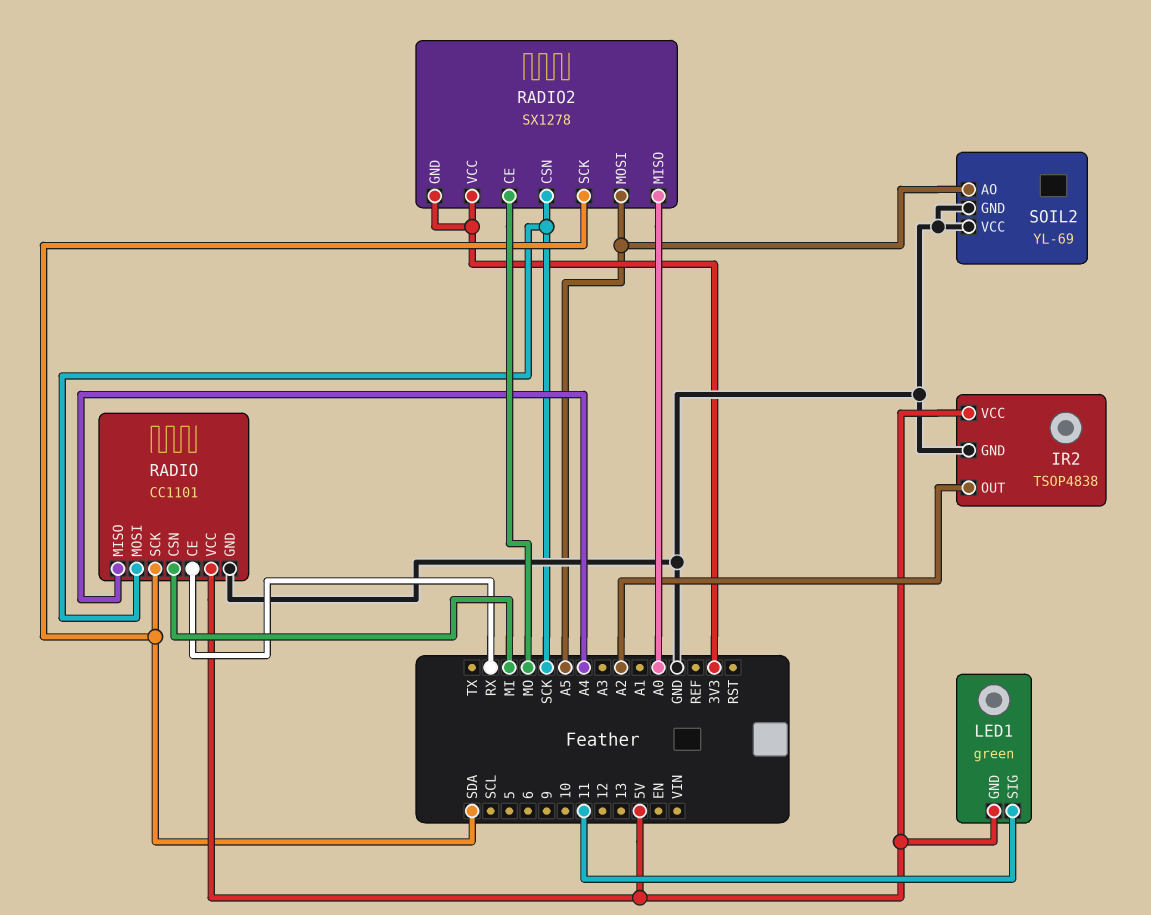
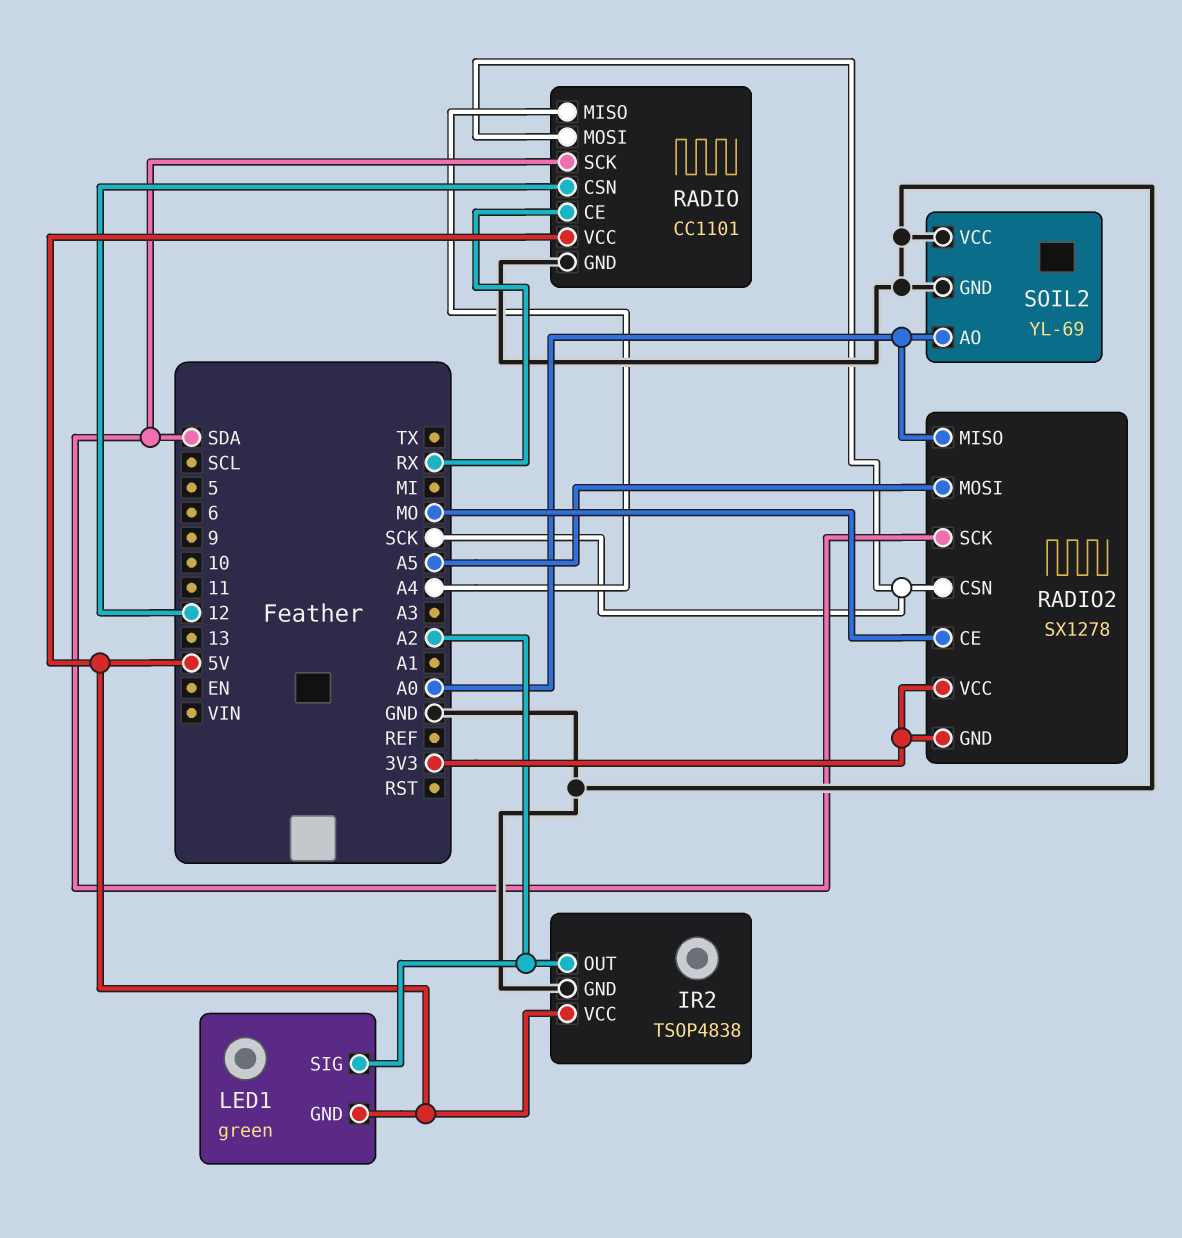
LED1 pin SIG: 11 -> A2
RADIO pin CSN: MI -> 12
SOIL2 pin AO: A5 -> A0

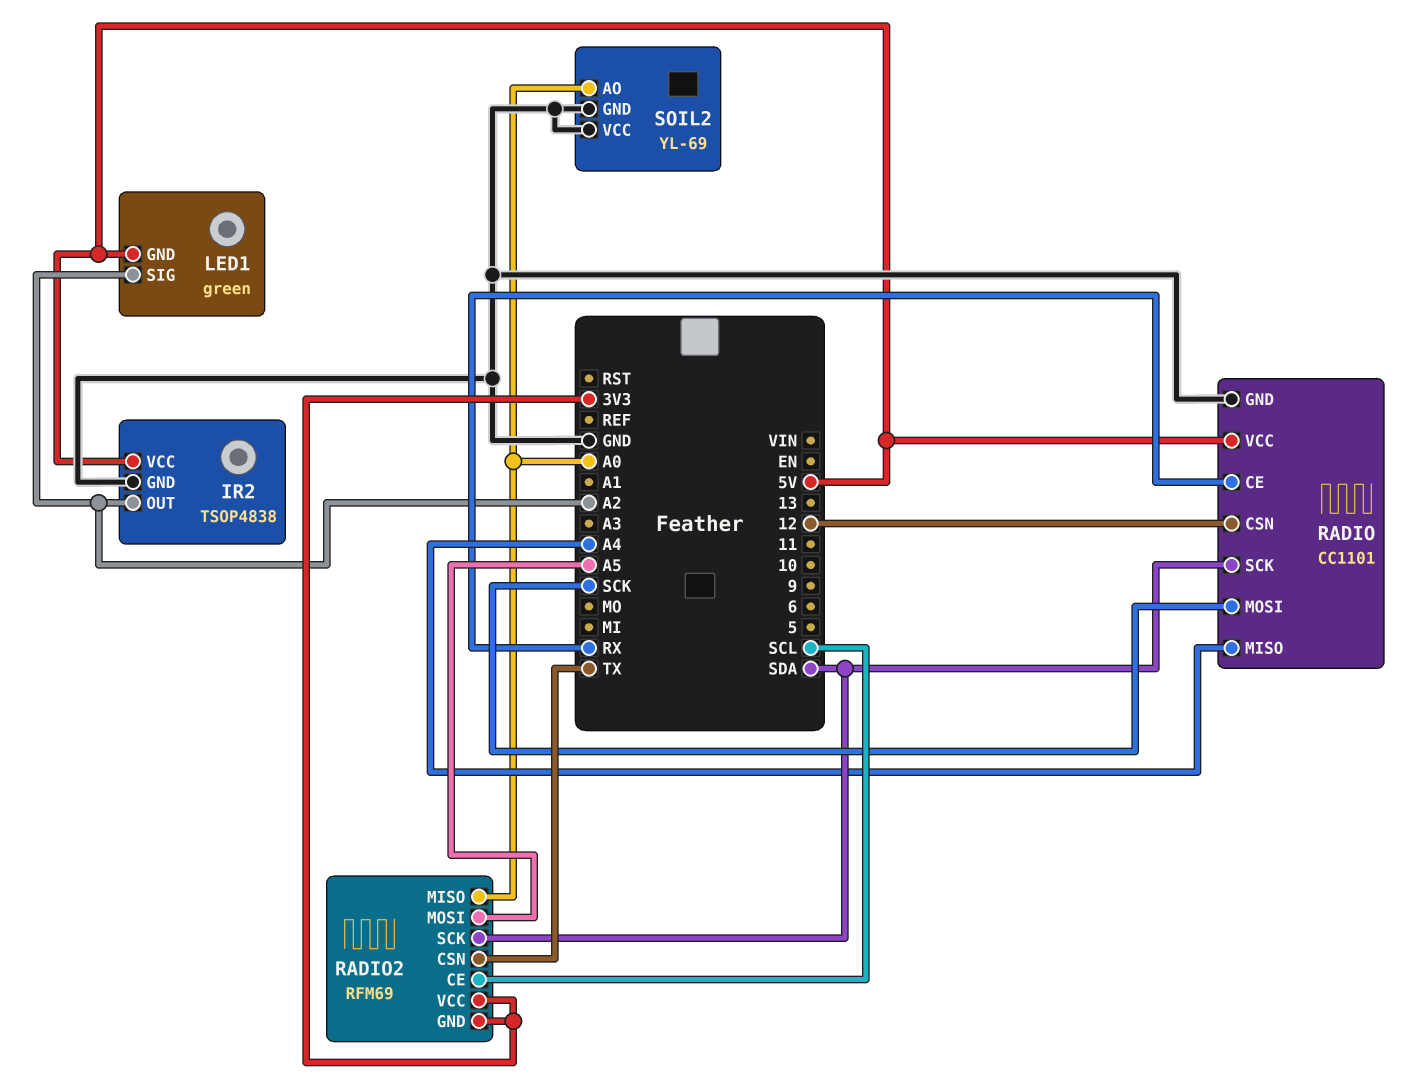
RADIO2: SX1278 -> RFM69
RADIO2 pin CE: MO -> SCL
RADIO2 pin CSN: SCK -> TX

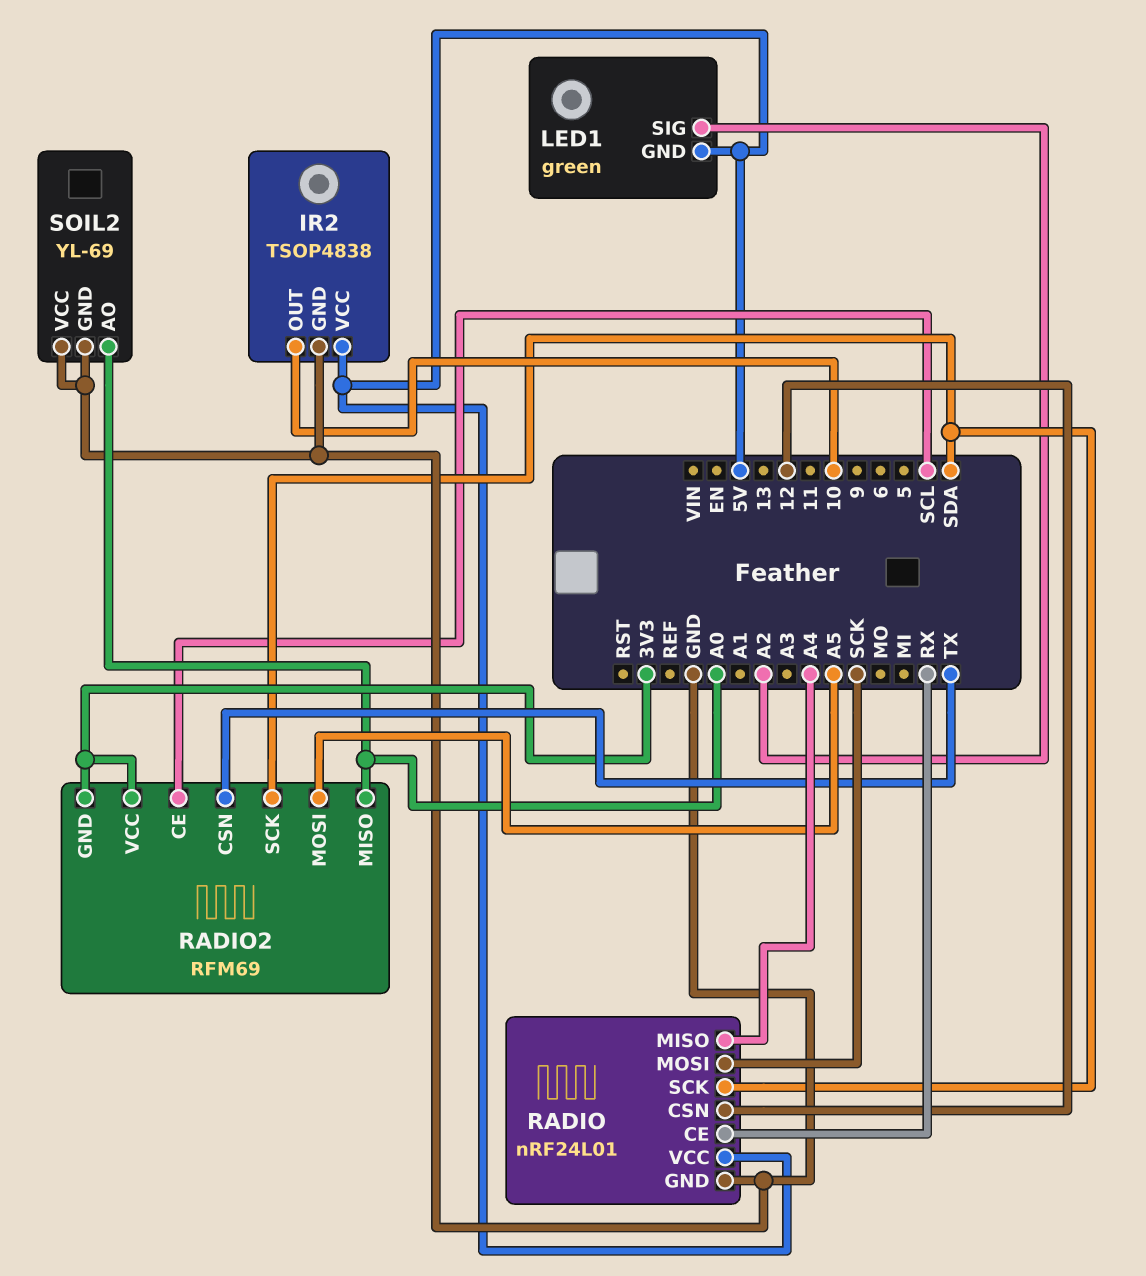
IR2 pin OUT: A2 -> 10
RADIO: CC1101 -> nRF24L01

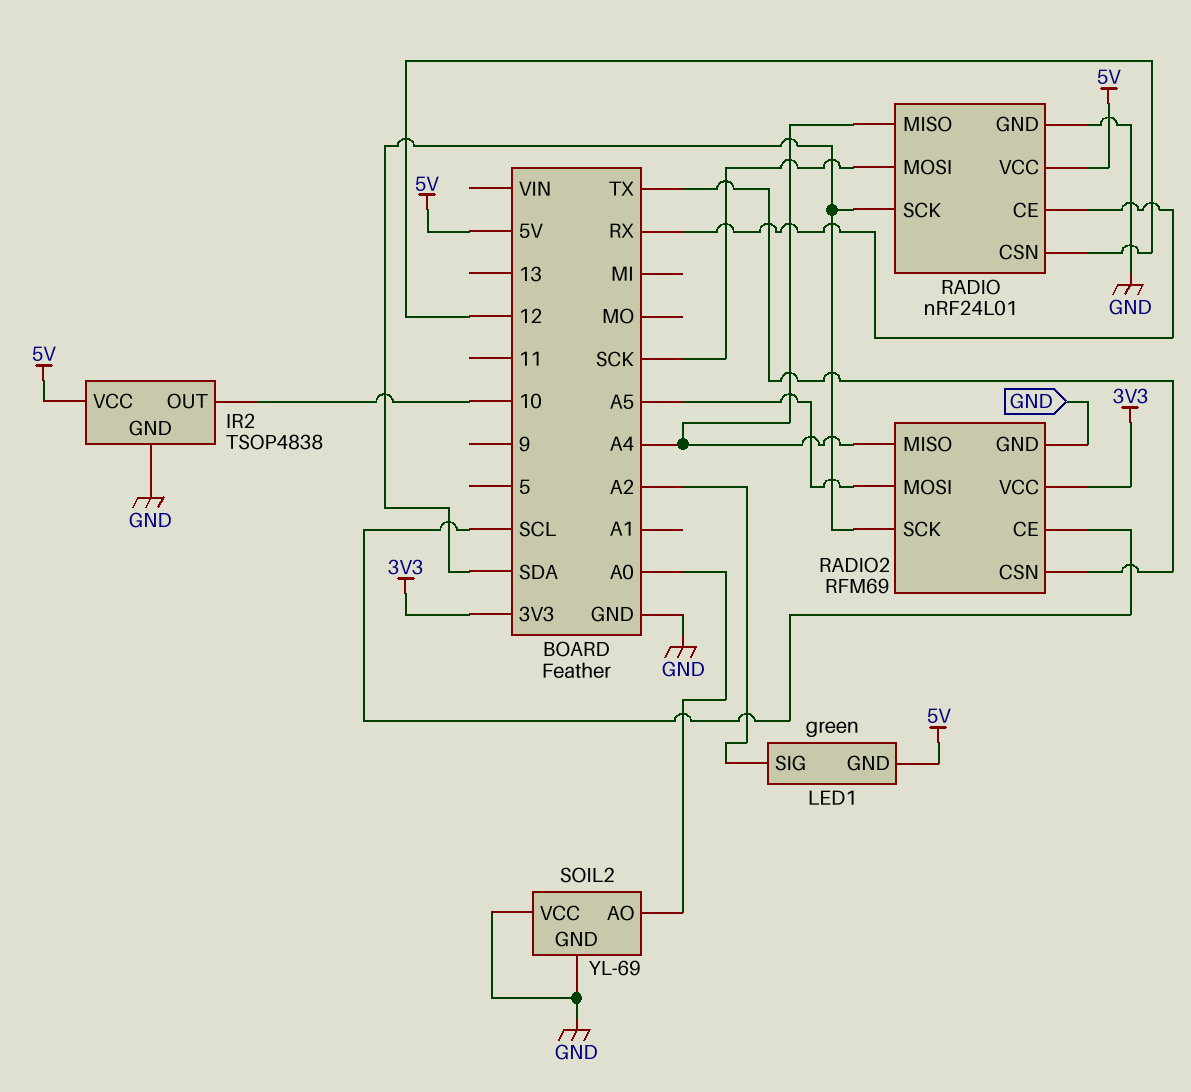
RADIO2 pin GND: 3V3 -> GND
RADIO2 pin MISO: A0 -> A4

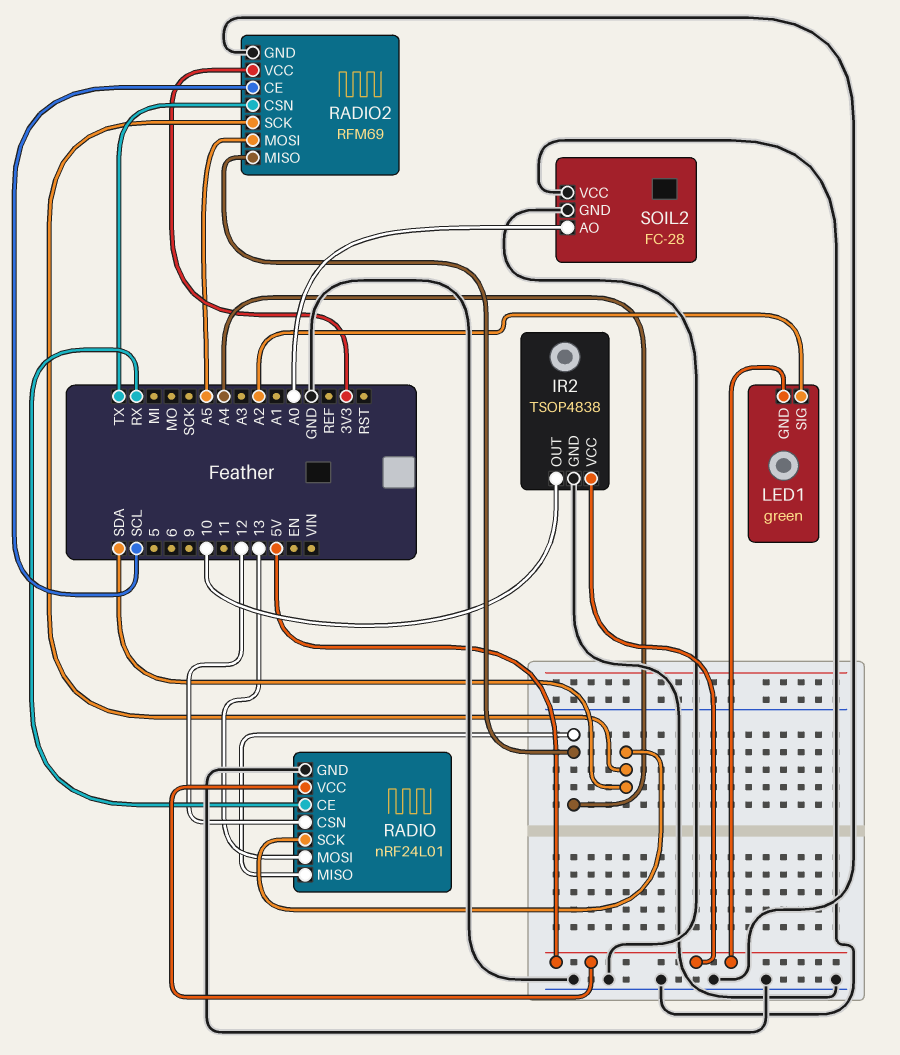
RADIO pin MOSI: SCK -> 13
SOIL2: YL-69 -> FC-28

